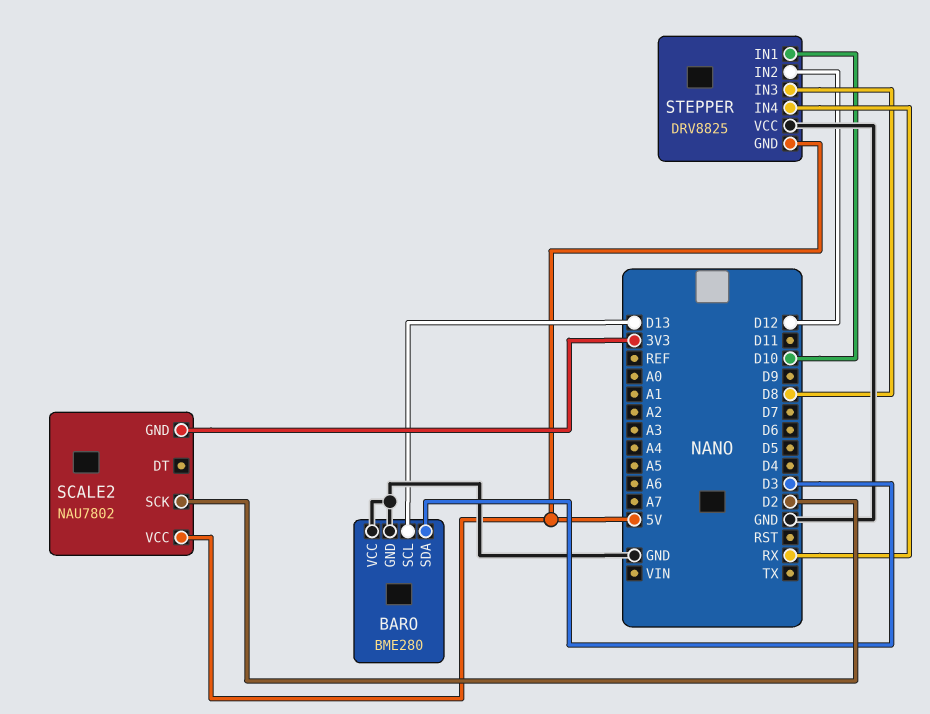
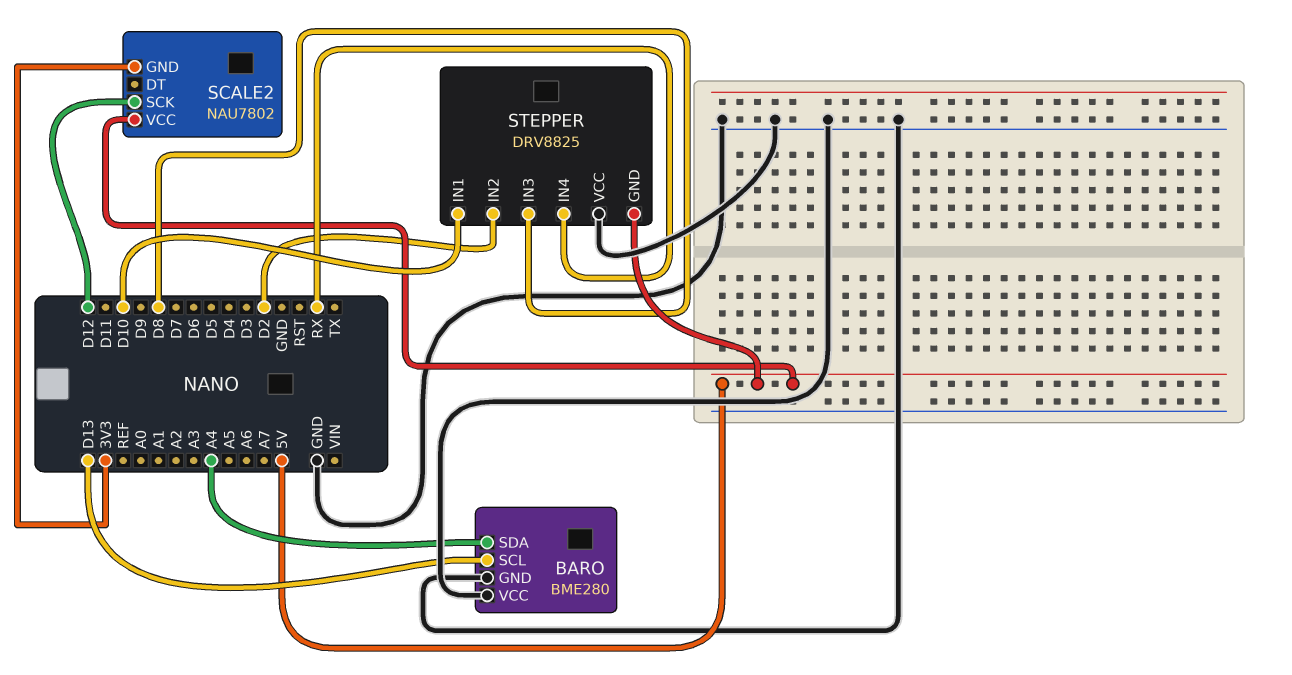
BARO pin SDA: D3 -> A4
SCALE2 pin SCK: D2 -> D12
STEPPER pin IN2: D12 -> D2

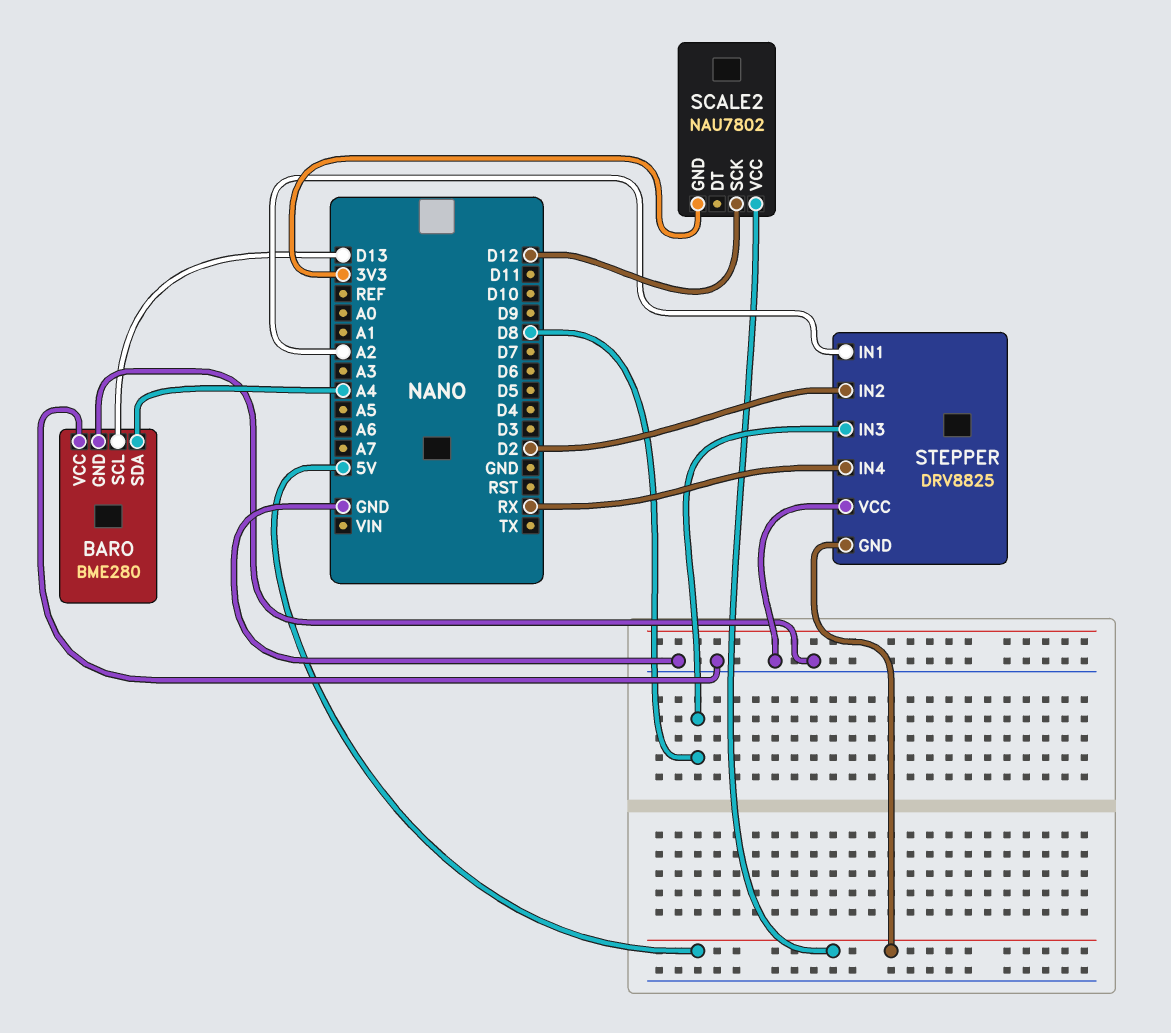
STEPPER pin IN1: D10 -> A2

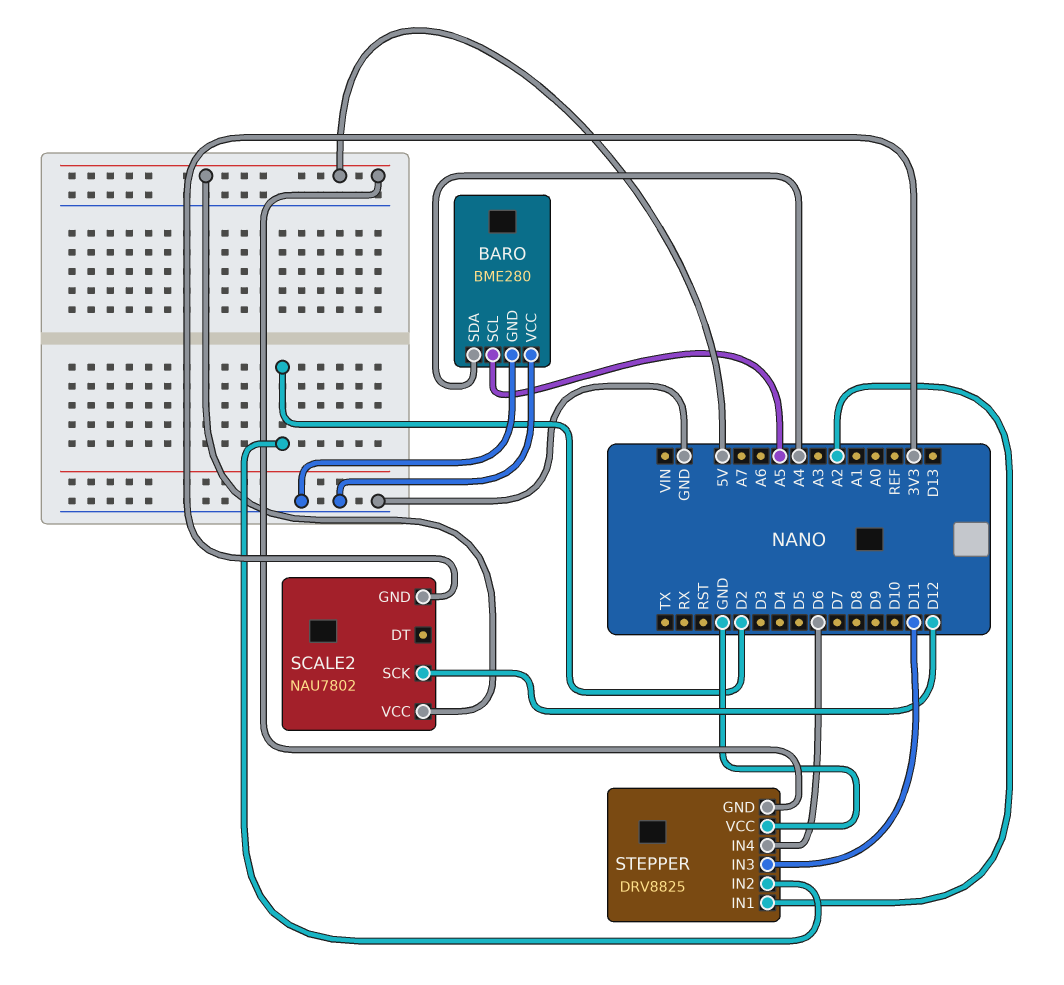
BARO pin SCL: D13 -> A5
STEPPER pin IN3: D8 -> D11
STEPPER pin IN4: RX -> D6

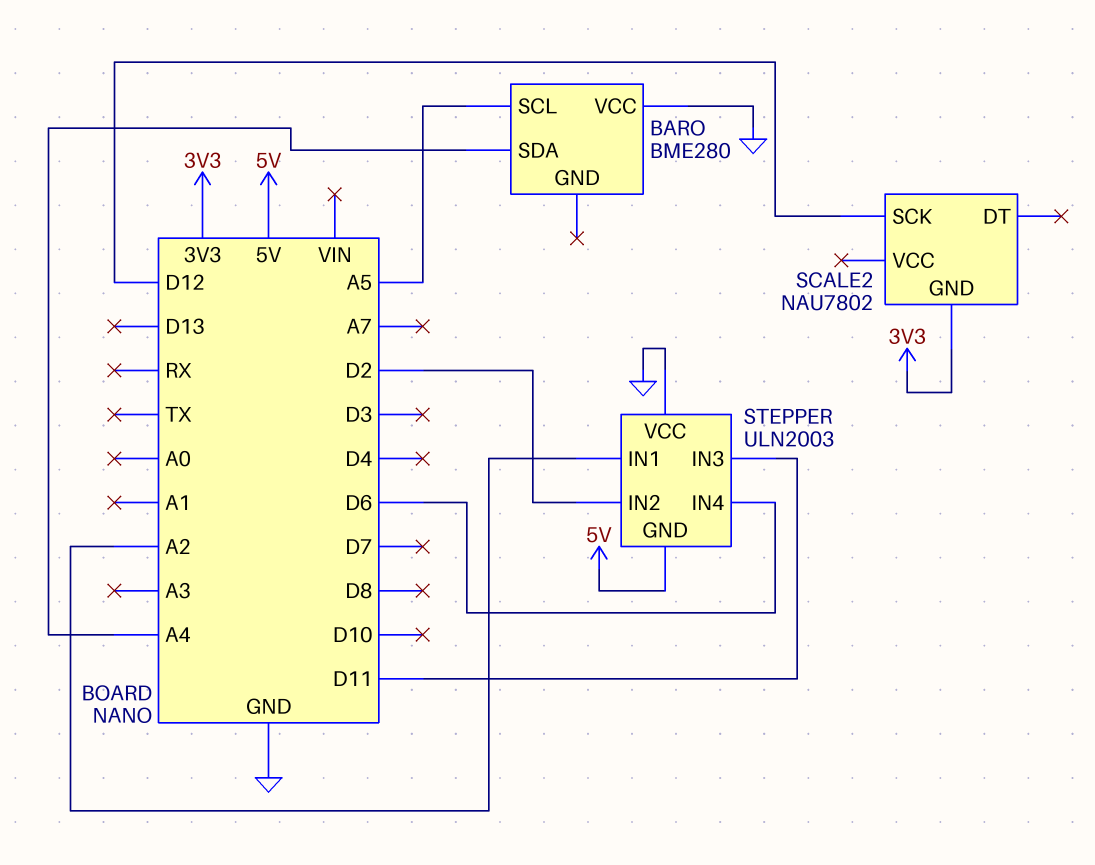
BARO pin GND: GND -> none
SCALE2 pin VCC: 5V -> none
STEPPER: DRV8825 -> ULN2003

